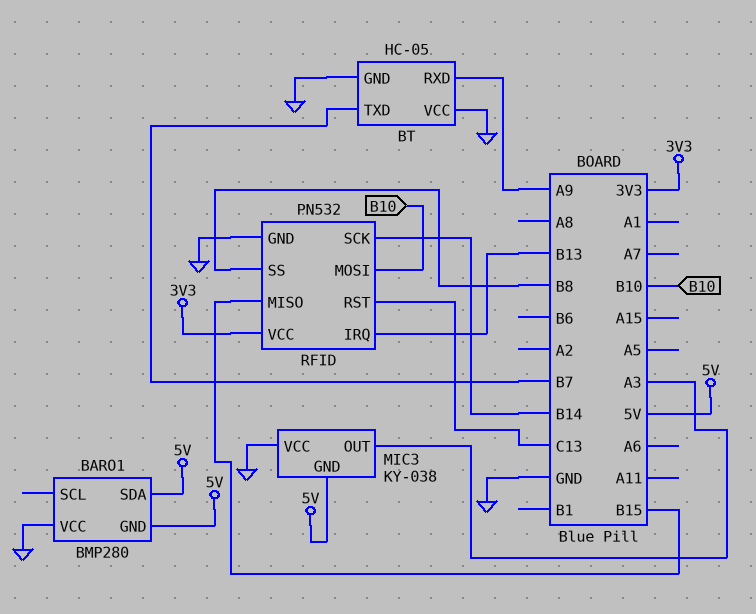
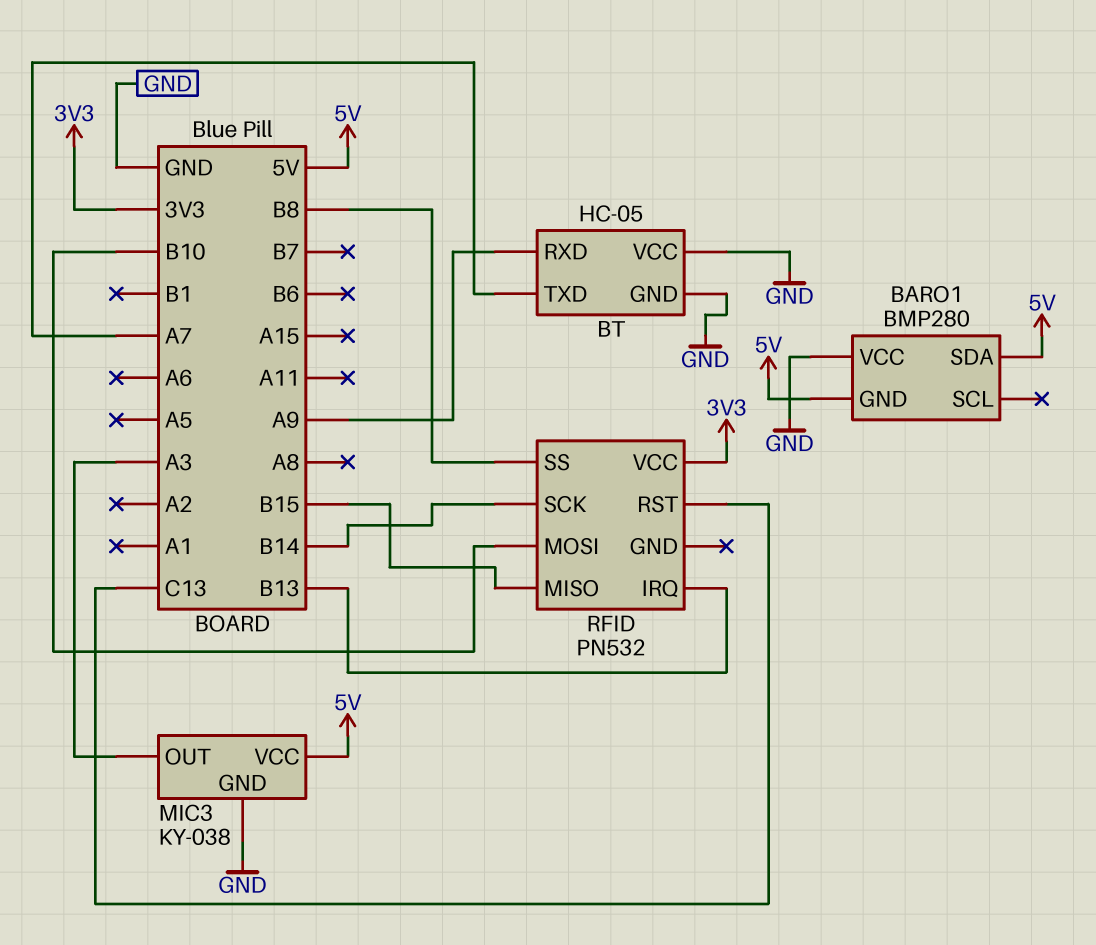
BT pin TXD: B7 -> A7
MIC3 pin GND: 5V -> GND
MIC3 pin VCC: GND -> 5V
RFID pin GND: GND -> none

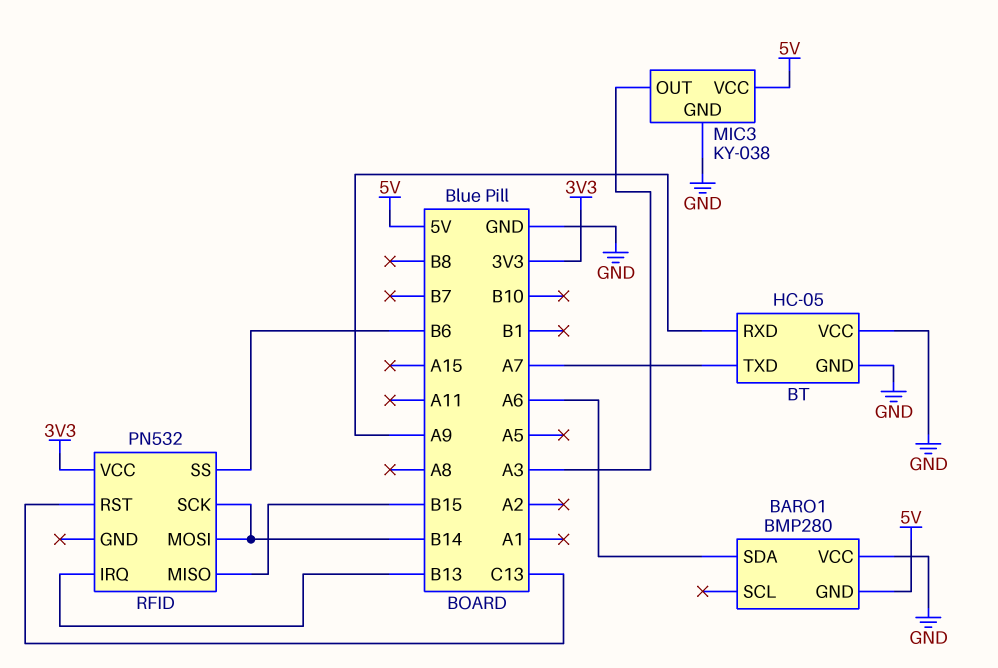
BARO1 pin SDA: 5V -> A6
RFID pin MOSI: B10 -> B14
RFID pin SS: B8 -> B6

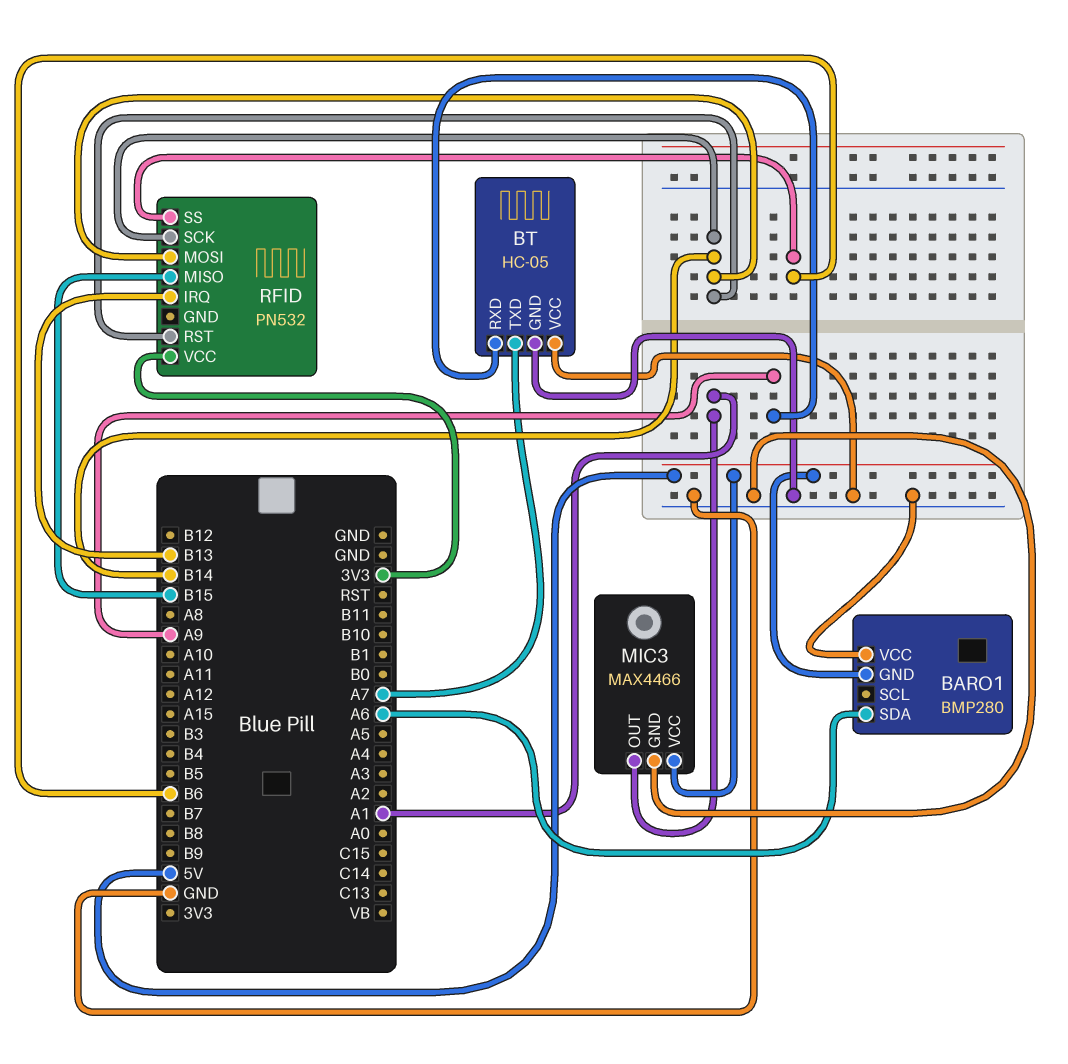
MIC3: KY-038 -> MAX4466
MIC3 pin OUT: A3 -> A1
RFID pin RST: C13 -> B14

